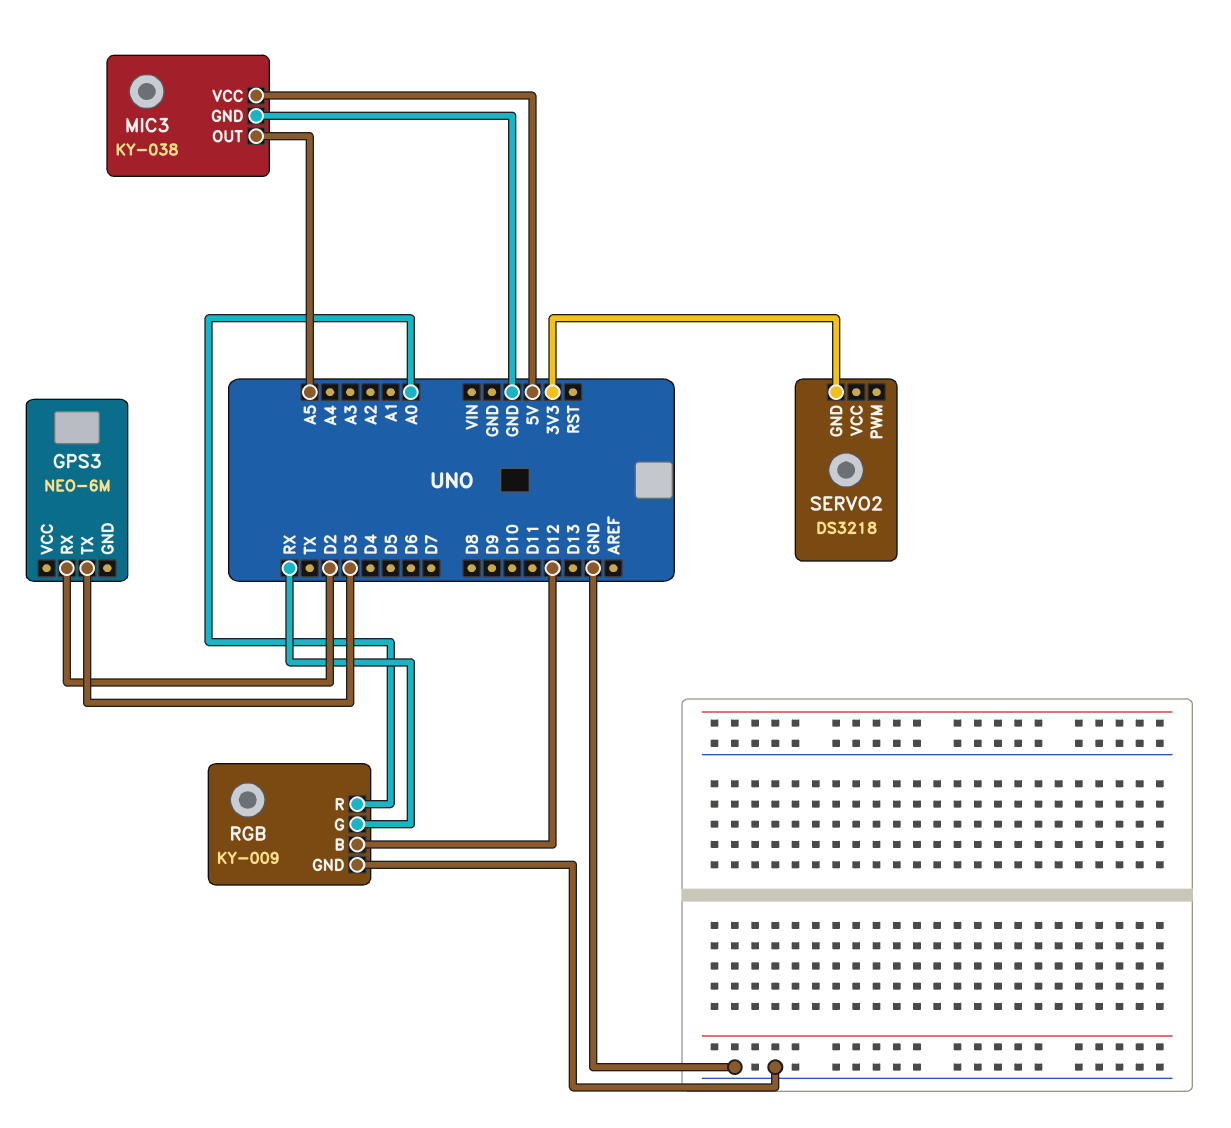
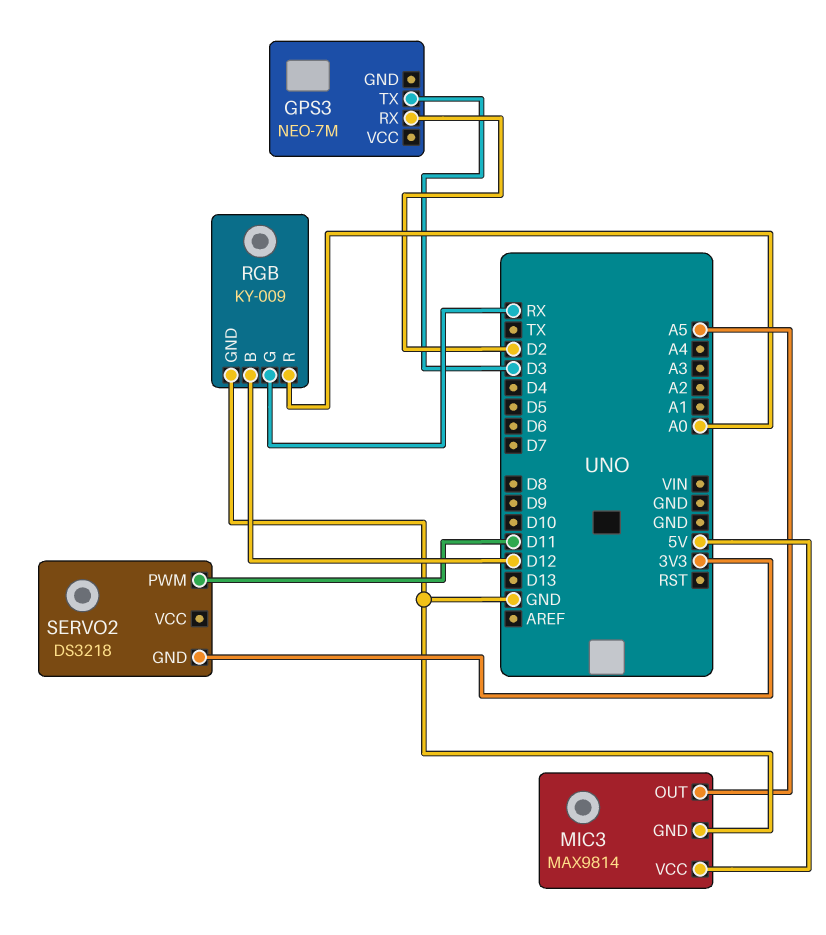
GPS3: NEO-6M -> NEO-7M
MIC3: KY-038 -> MAX9814
SERVO2 pin PWM: none -> D11

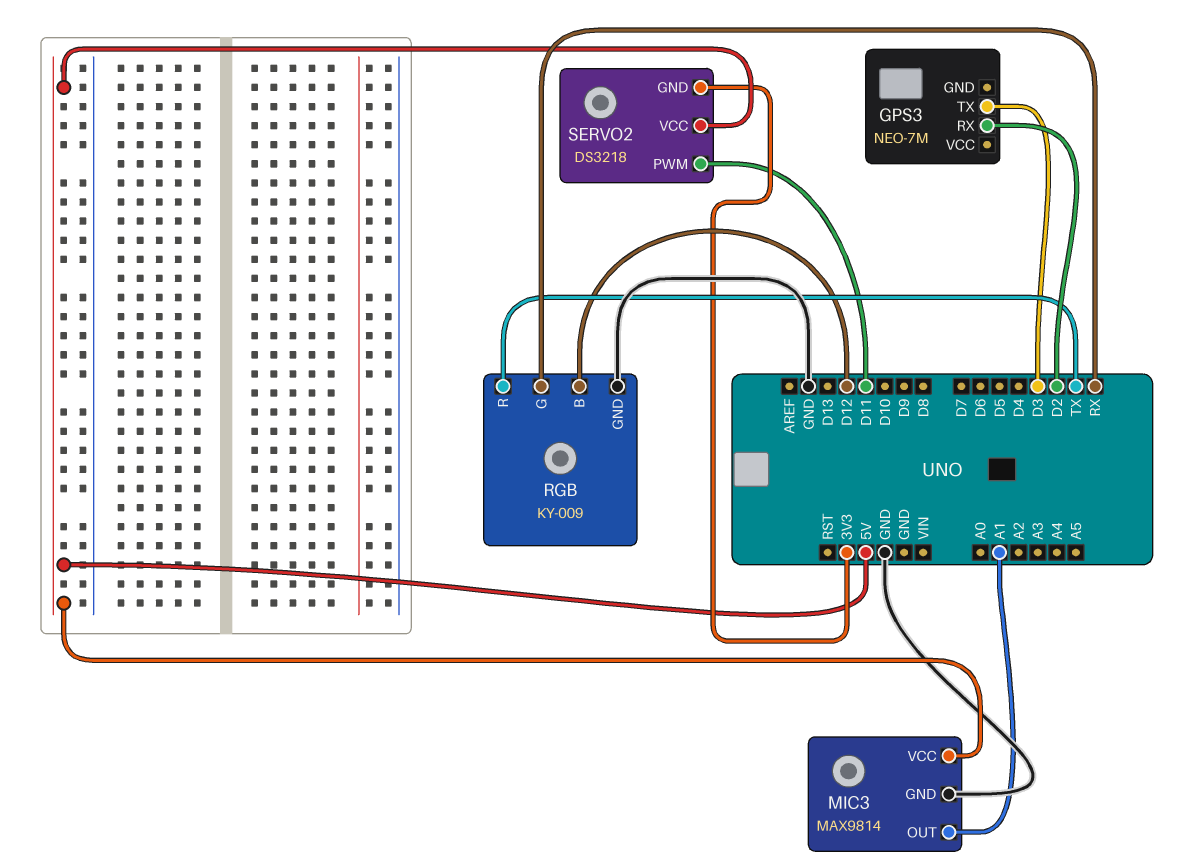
MIC3 pin OUT: A5 -> A1
RGB pin R: A0 -> TX
SERVO2 pin VCC: none -> 5V

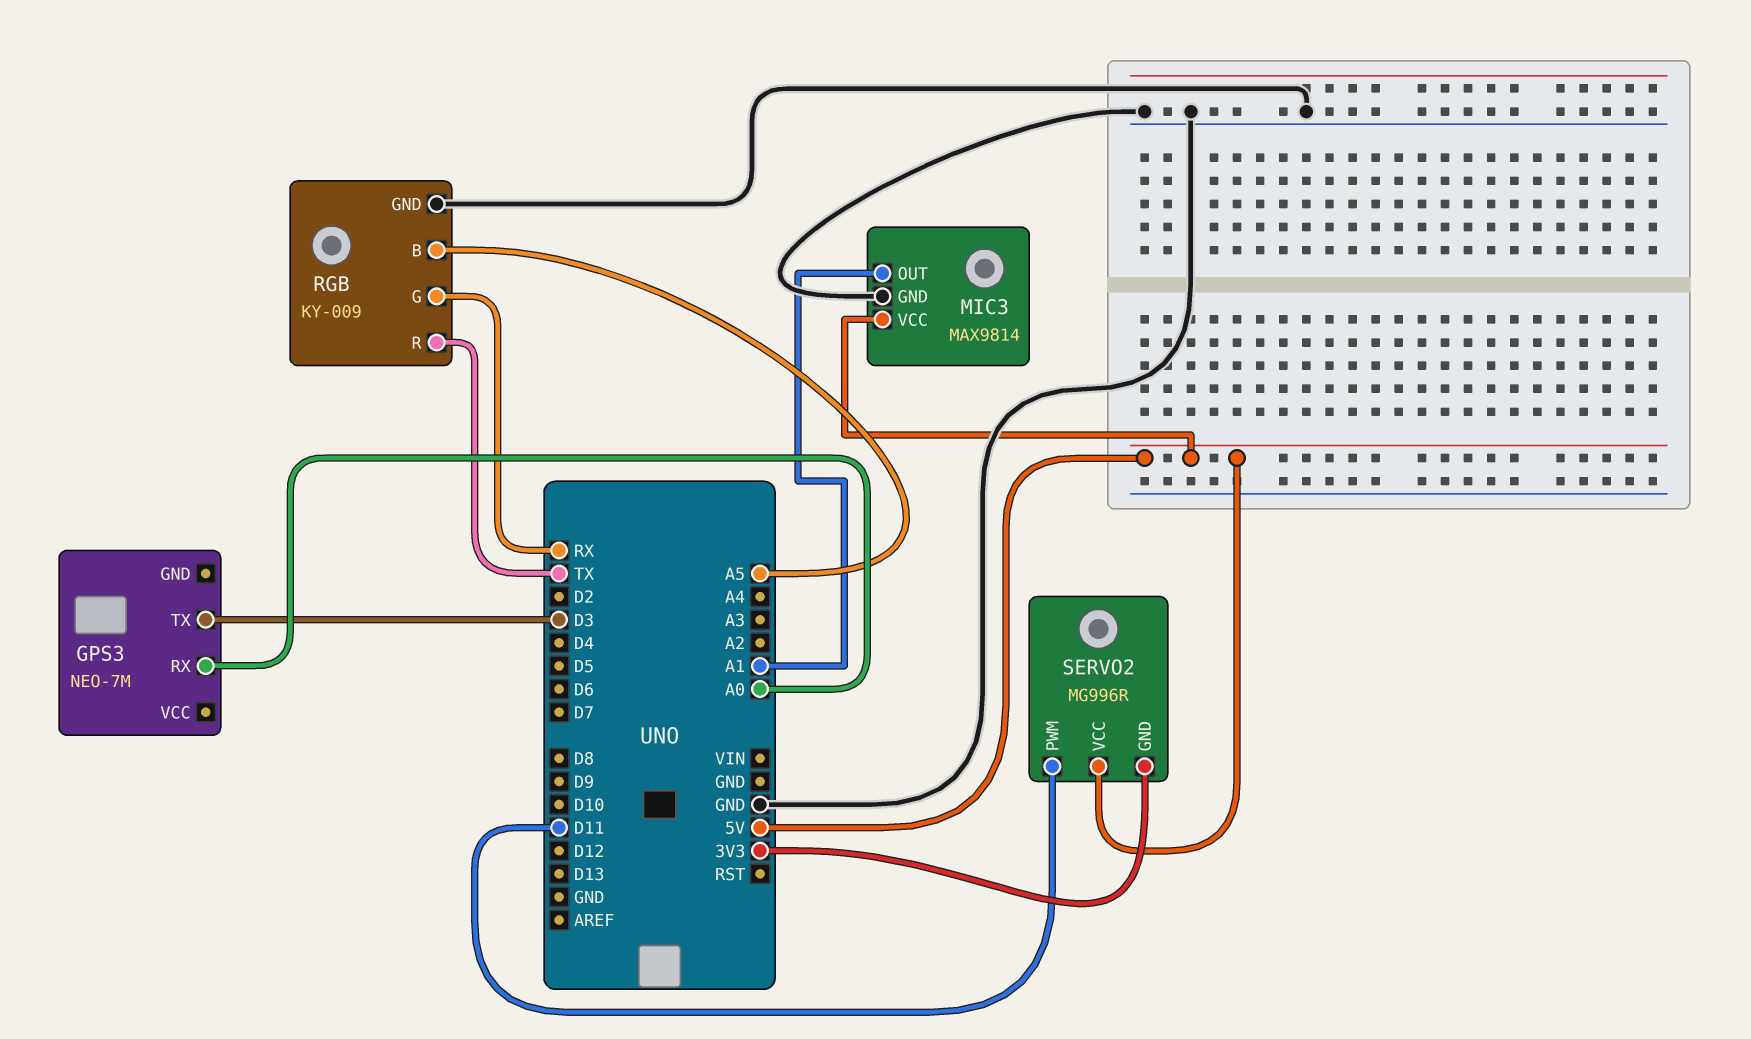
GPS3 pin RX: D2 -> A0
RGB pin B: D12 -> A5
SERVO2: DS3218 -> MG996R

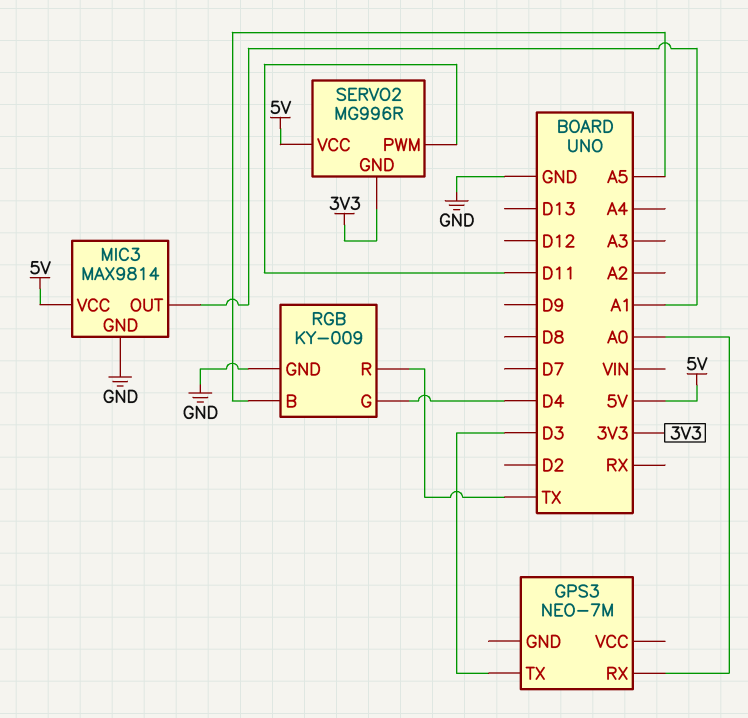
RGB pin G: RX -> D4

